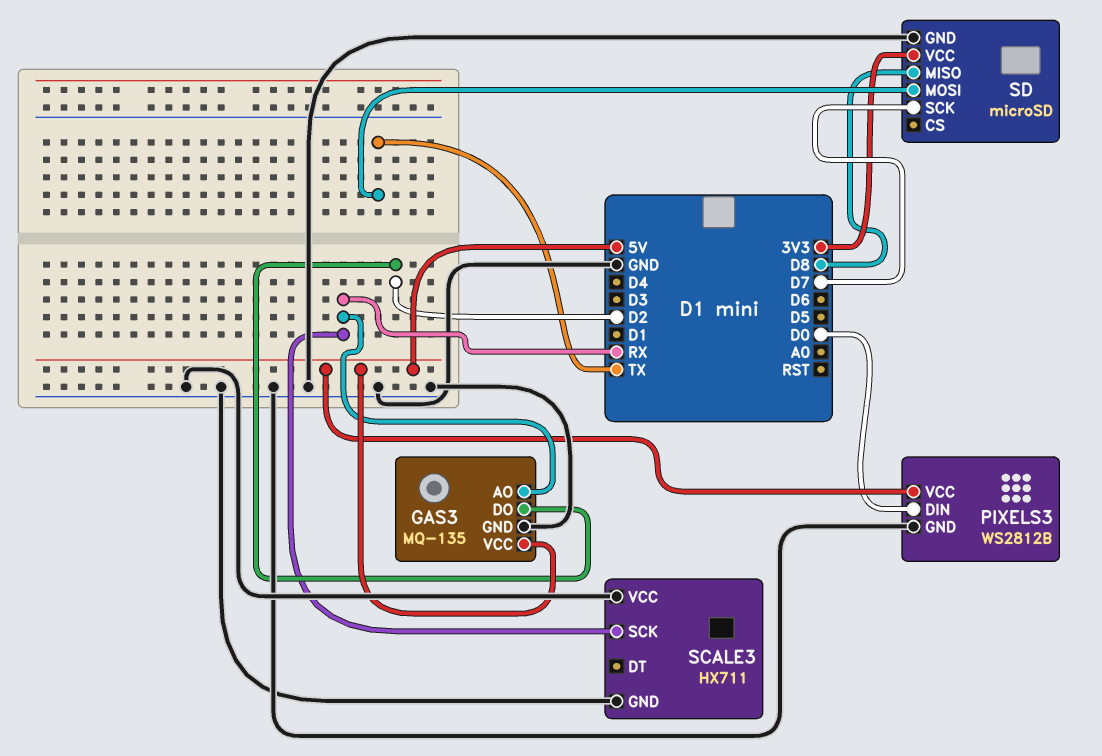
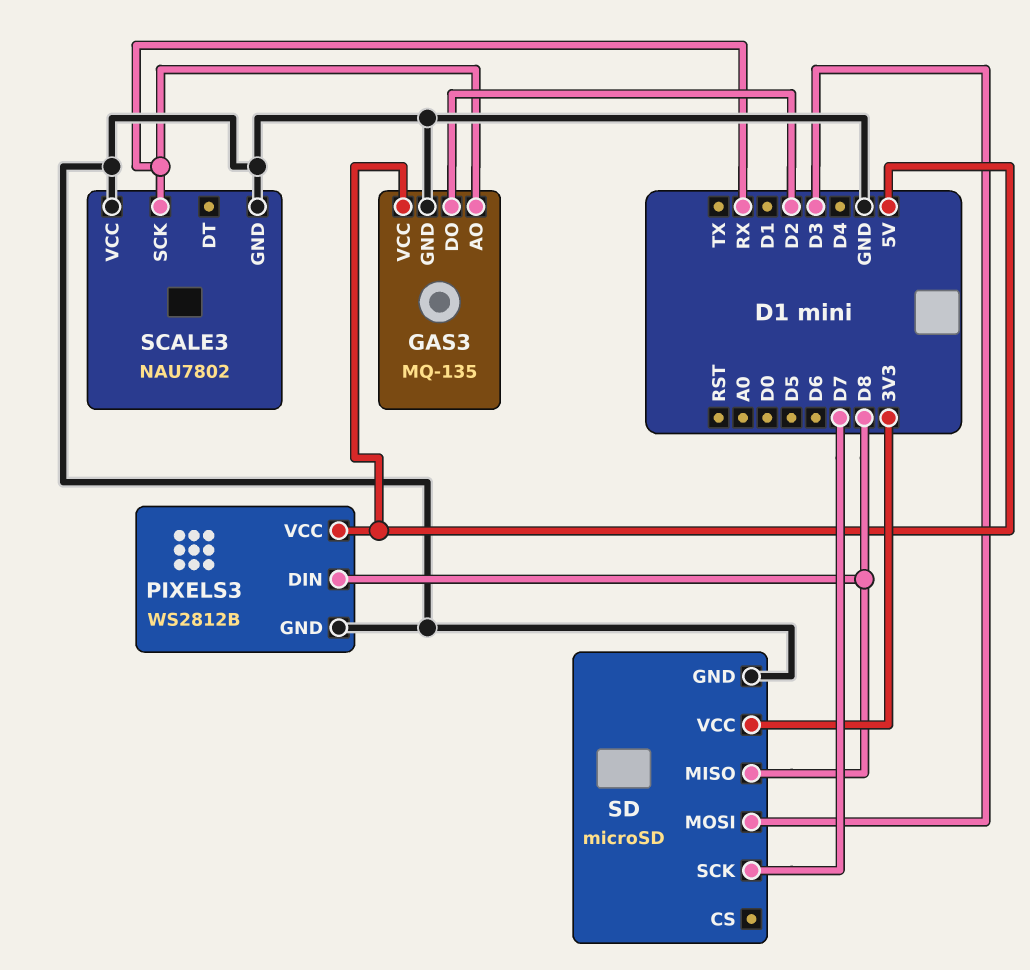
PIXELS3 pin DIN: D0 -> D8
SCALE3: HX711 -> NAU7802
SD pin MOSI: TX -> D3

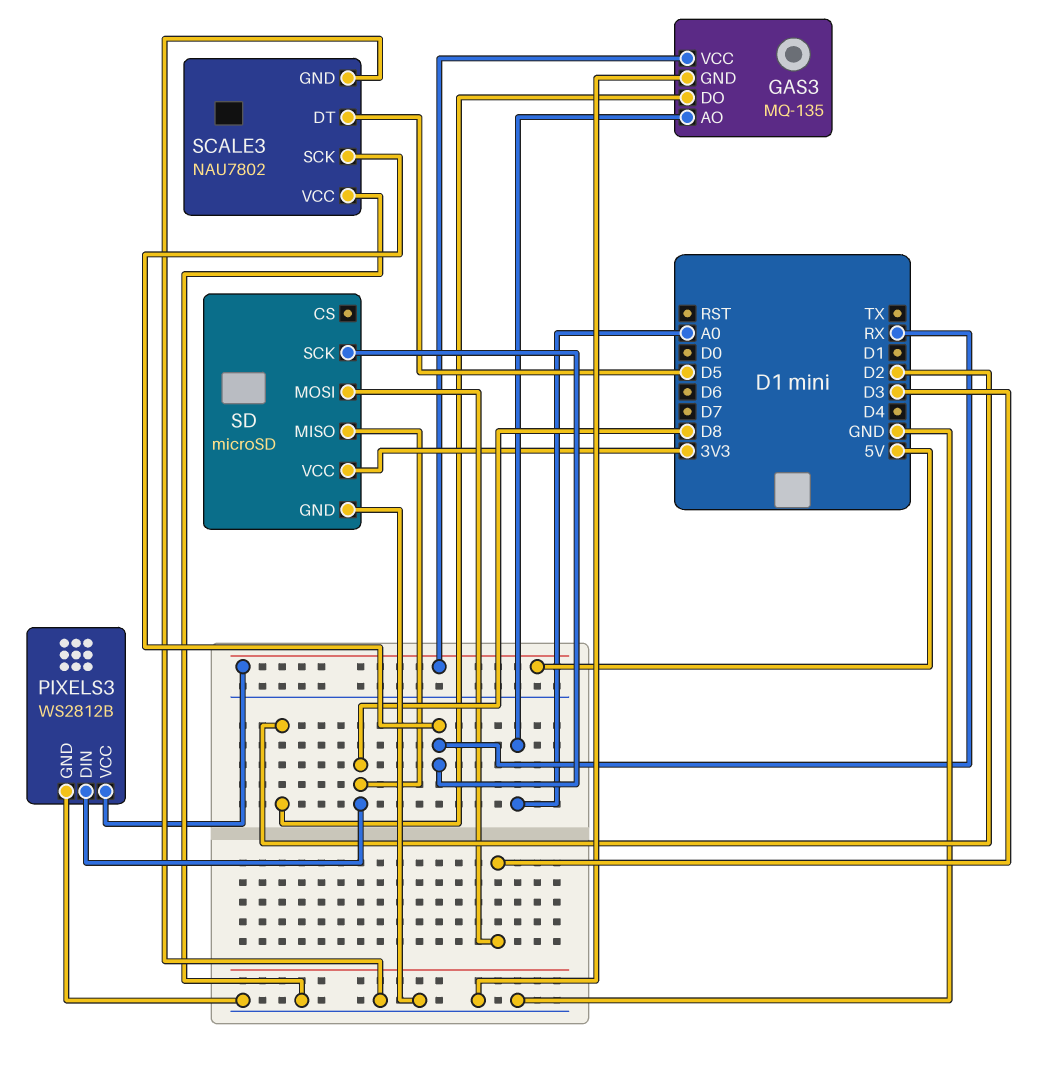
GAS3 pin AO: RX -> A0
SCALE3 pin DT: none -> D5
SD pin SCK: D7 -> RX

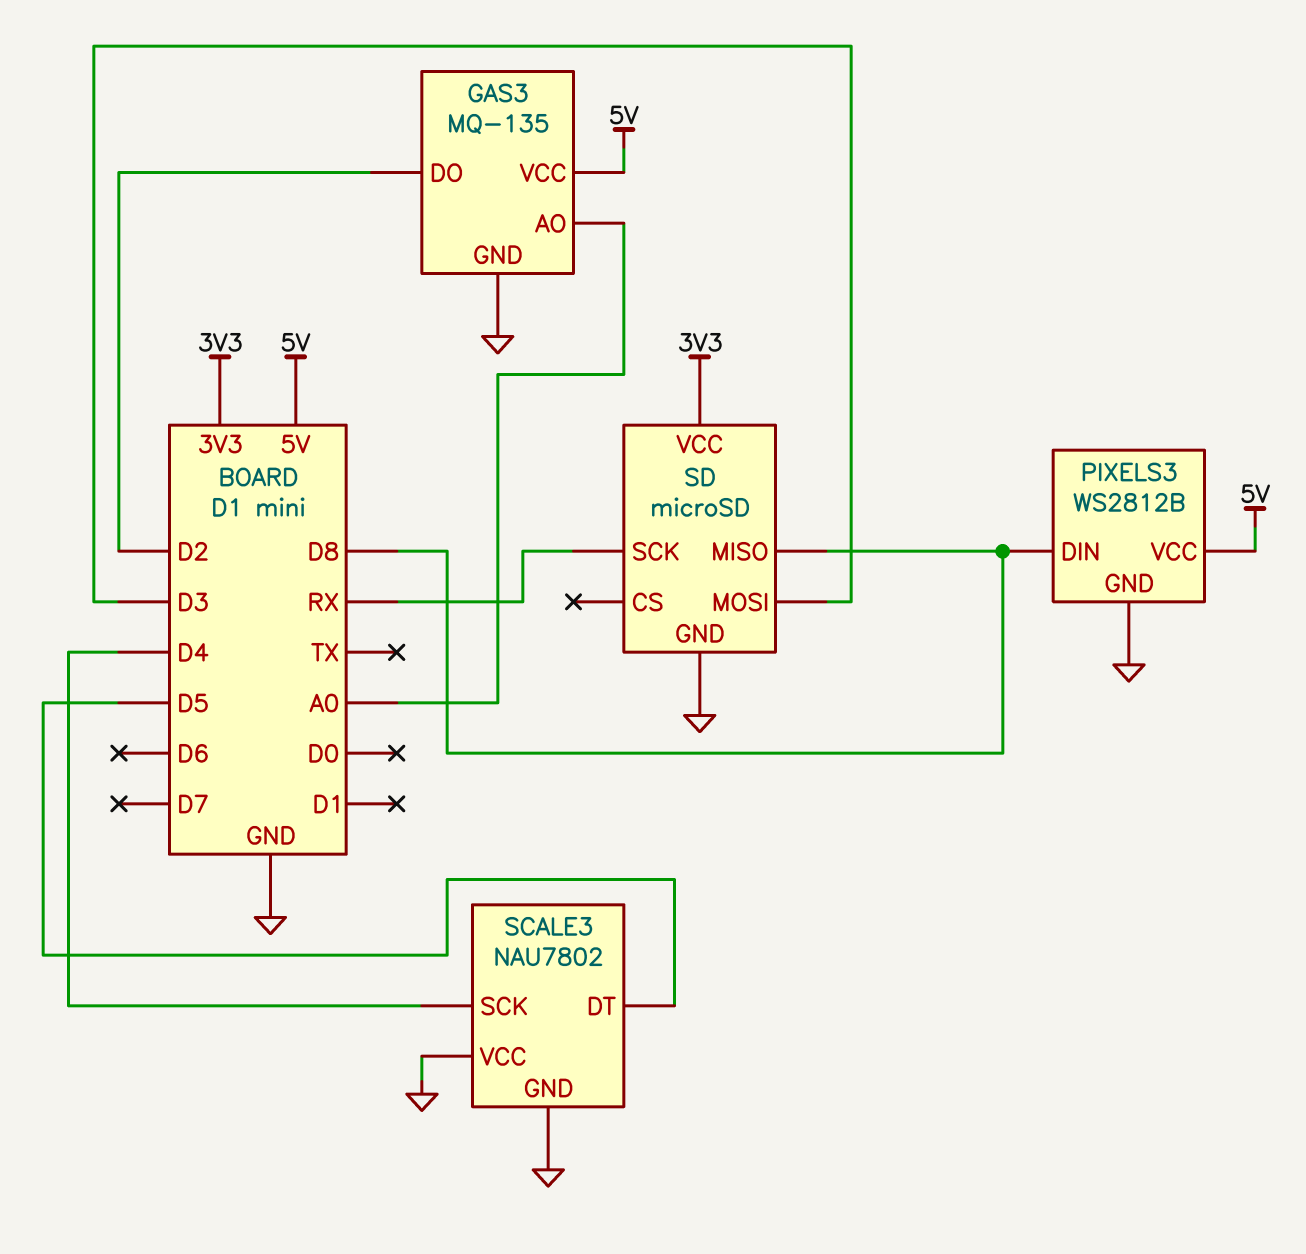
SCALE3 pin SCK: RX -> D4

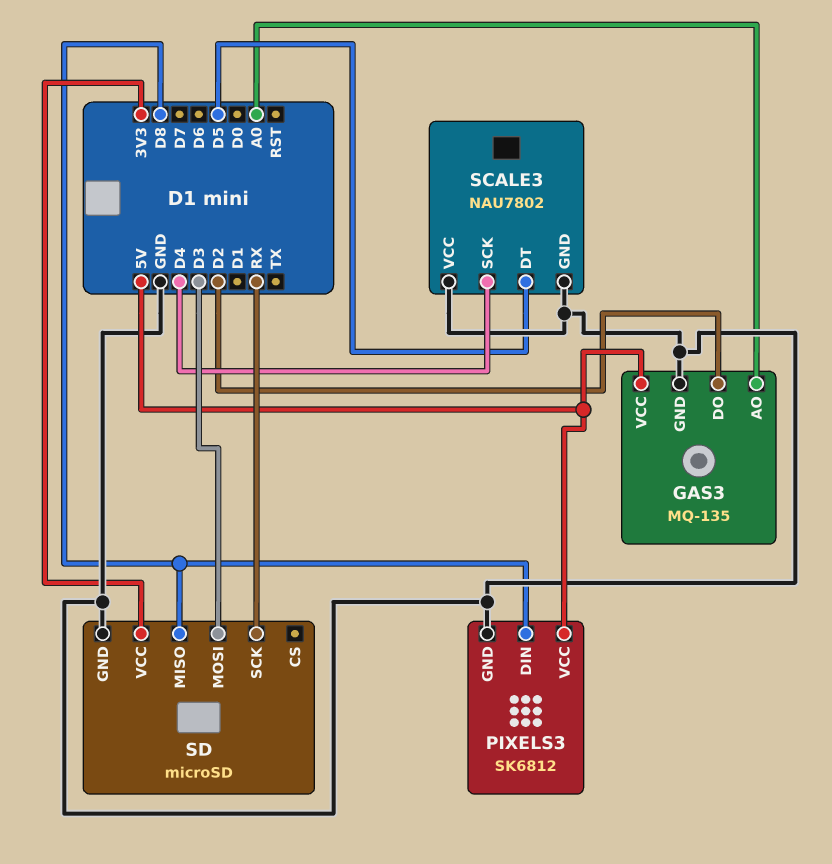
PIXELS3: WS2812B -> SK6812

